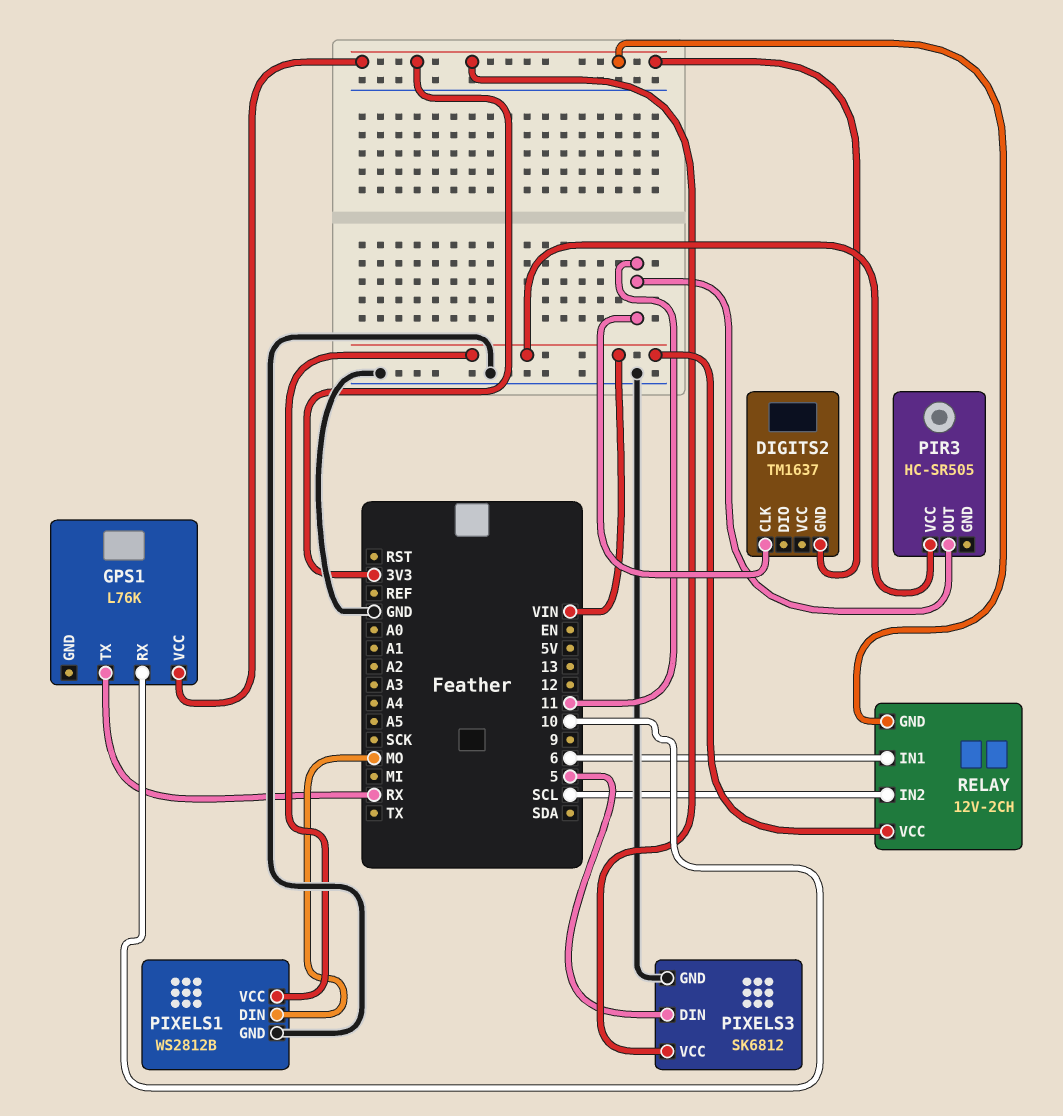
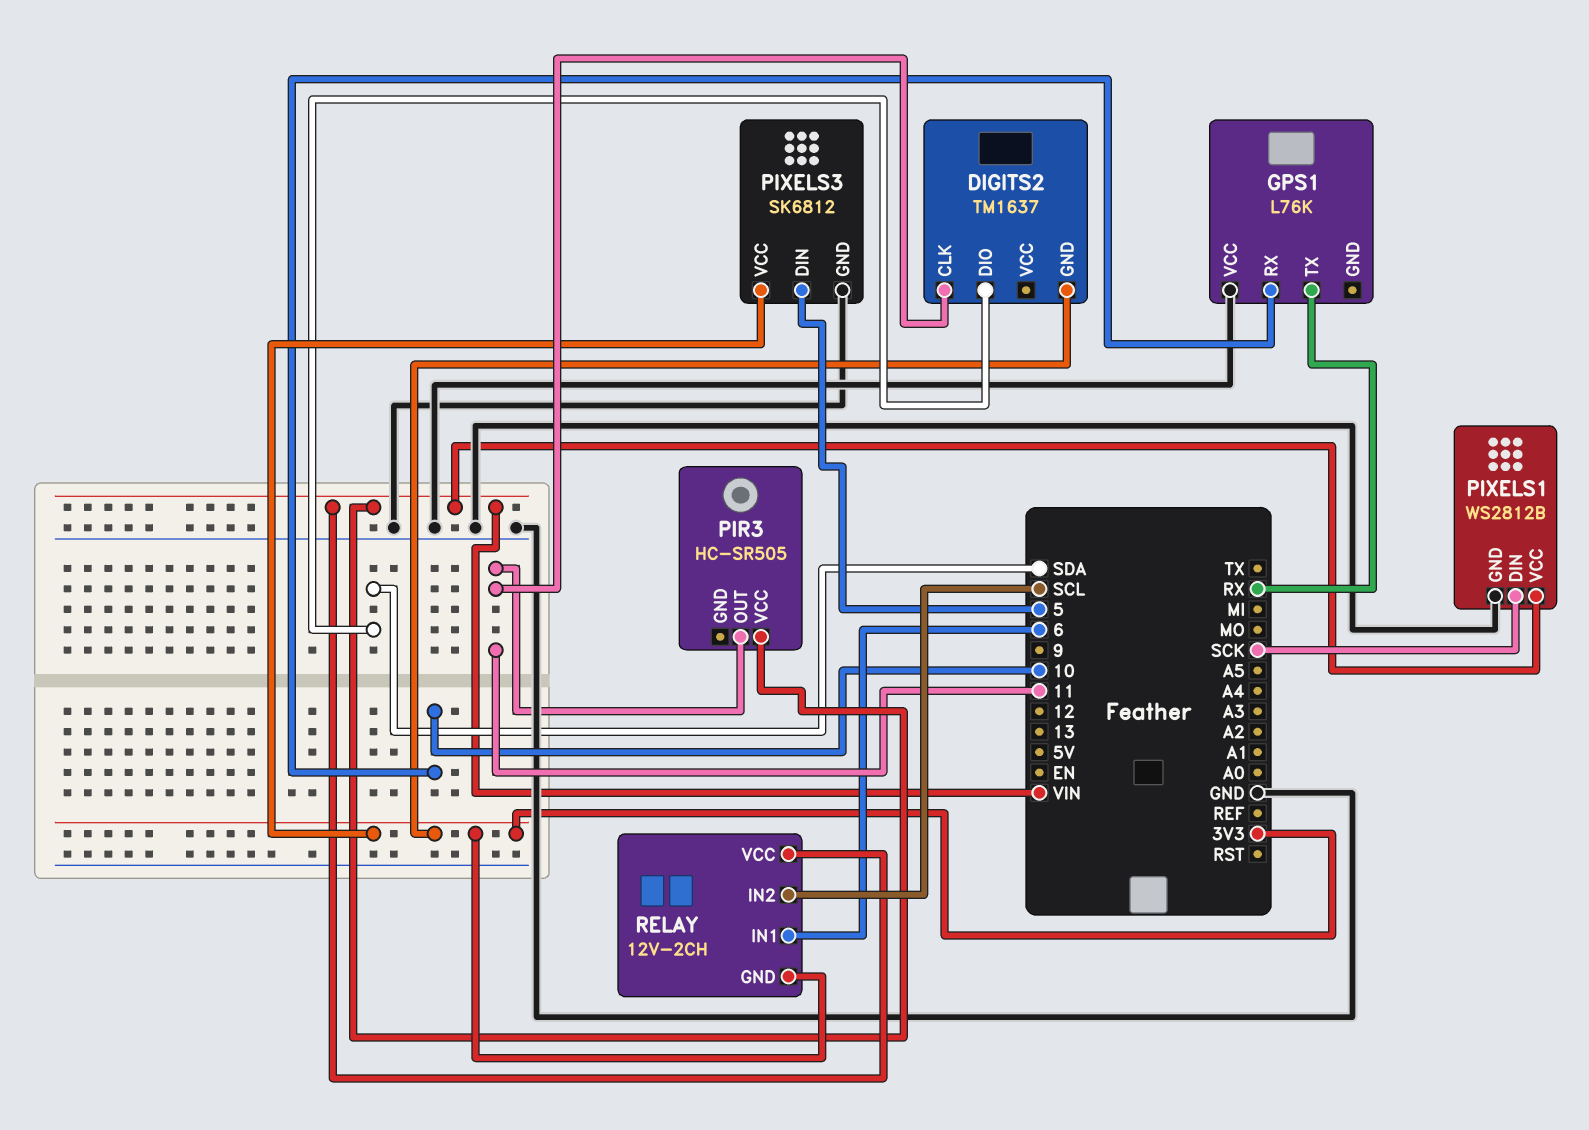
DIGITS2 pin DIO: none -> SDA
GPS1 pin VCC: 3V3 -> GND
PIXELS1 pin DIN: MO -> SCK

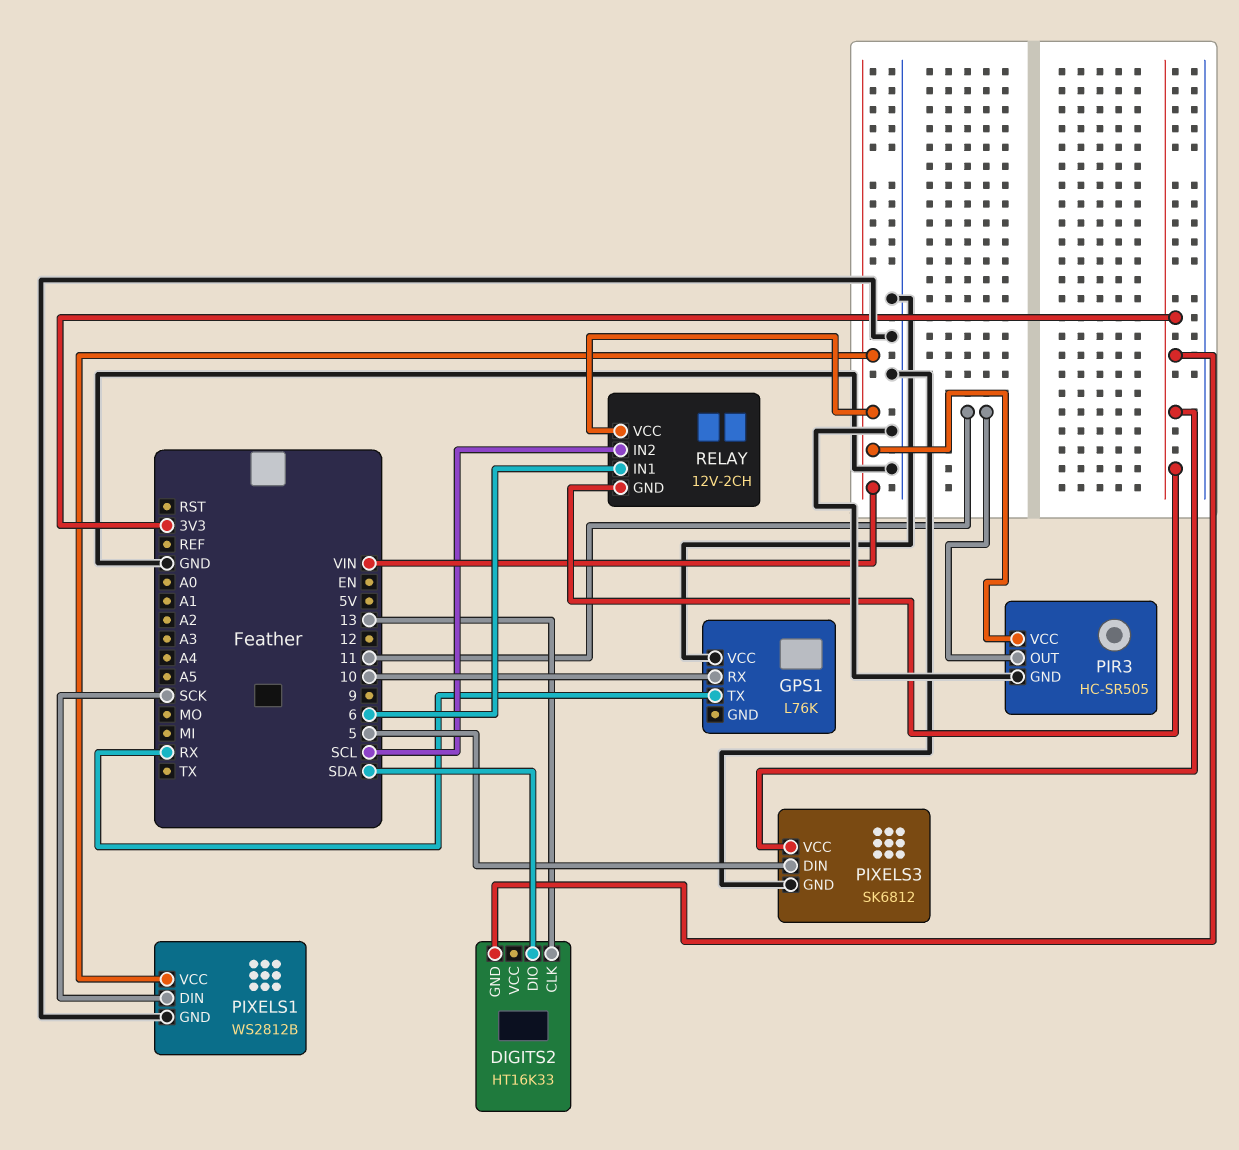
DIGITS2: TM1637 -> HT16K33
DIGITS2 pin CLK: 11 -> 13
PIR3 pin GND: none -> GND

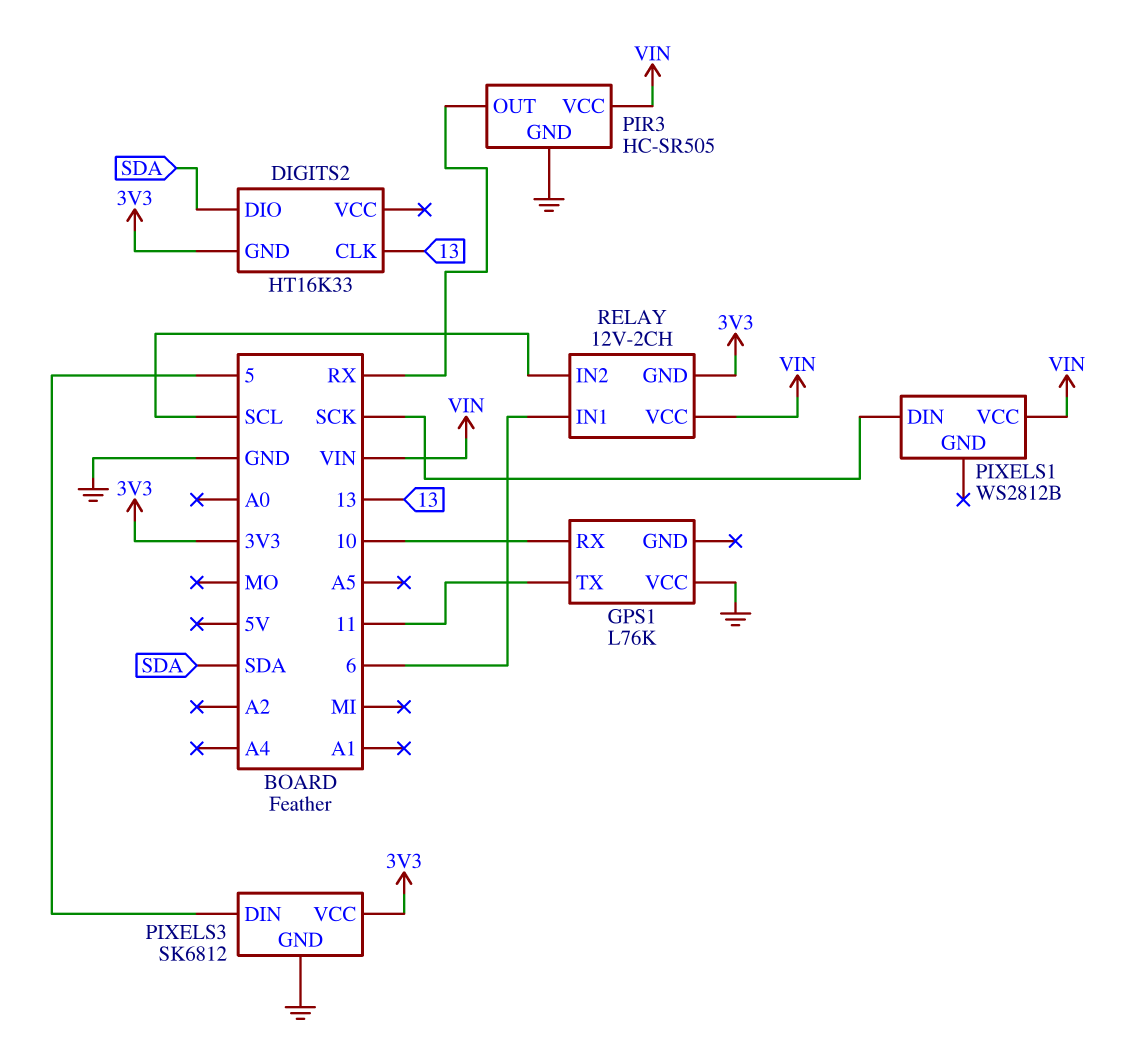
GPS1 pin TX: RX -> 11
PIR3 pin OUT: 11 -> RX
PIXELS1 pin GND: GND -> none

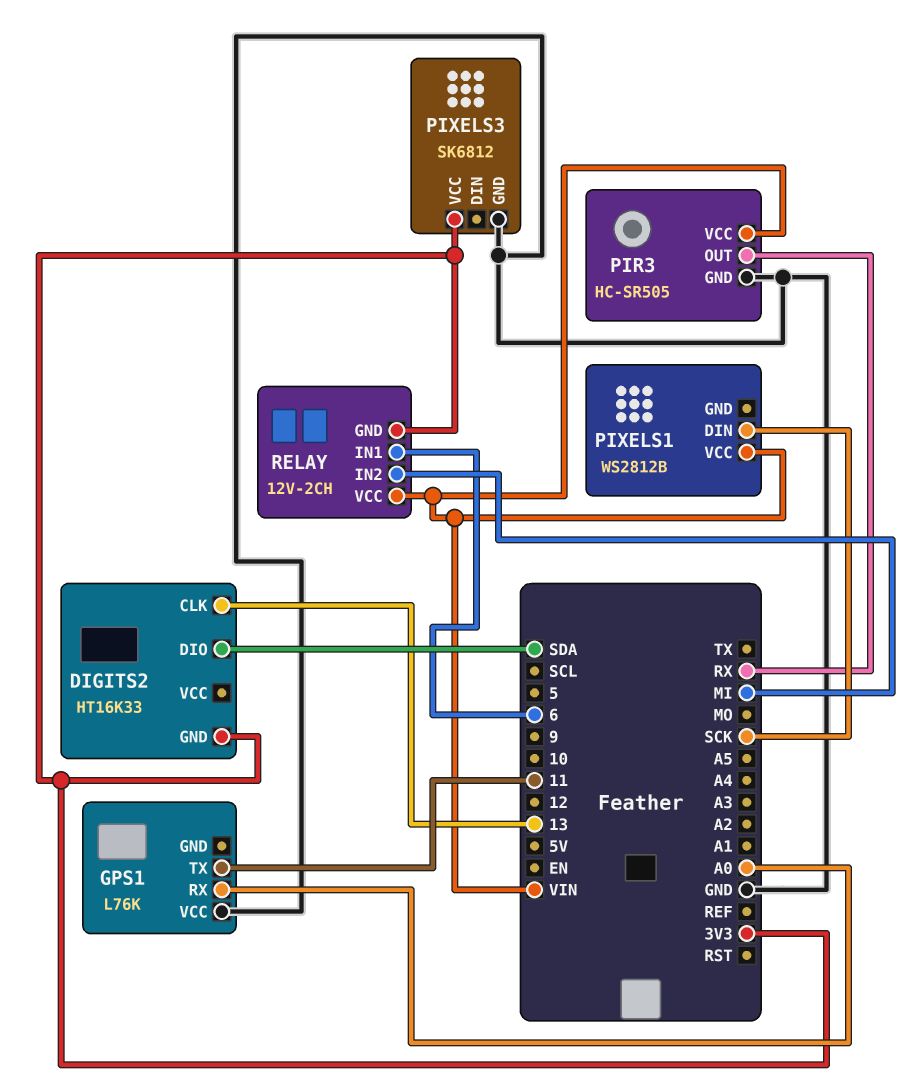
GPS1 pin RX: 10 -> A0
PIXELS3 pin DIN: 5 -> none
RELAY pin IN2: SCL -> MI

